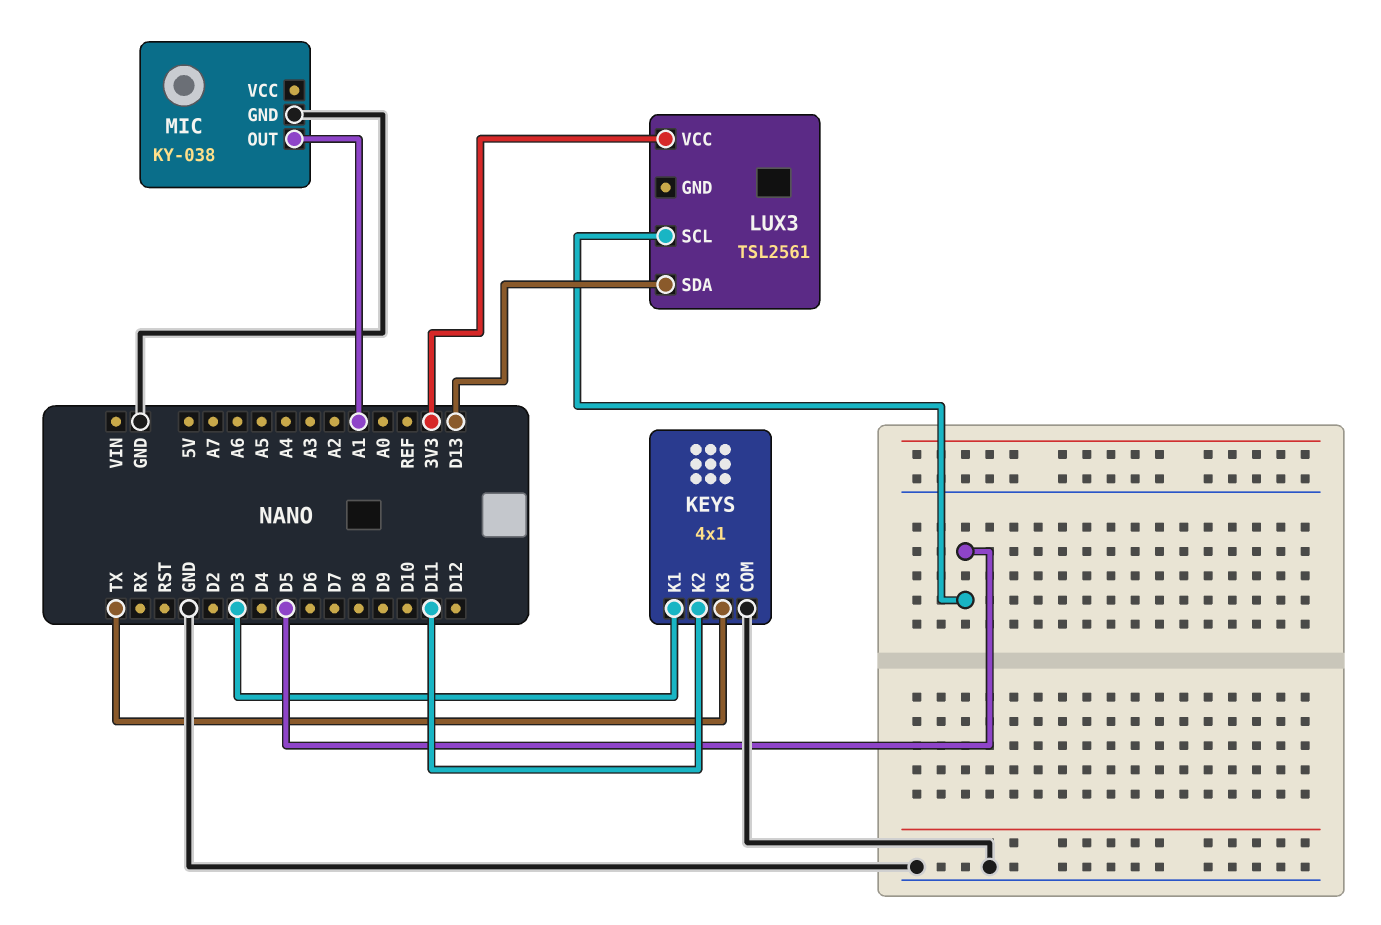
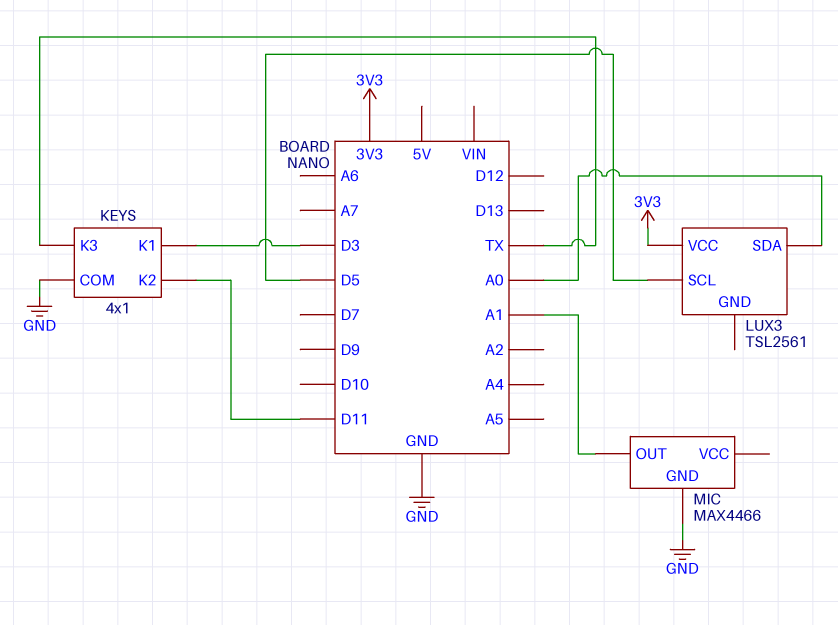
LUX3 pin SDA: D13 -> A0
MIC: KY-038 -> MAX4466

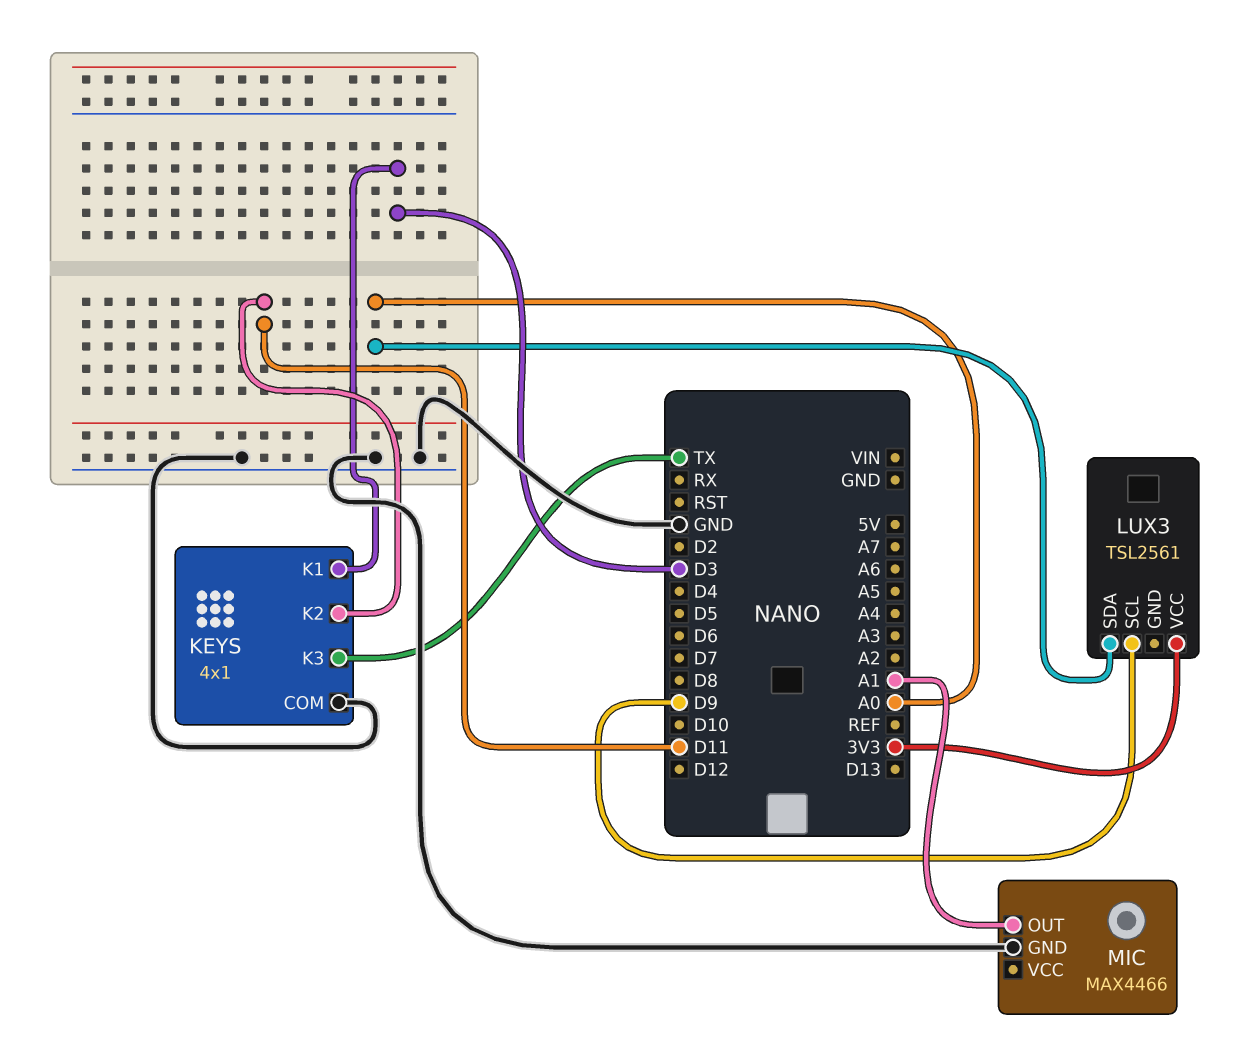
LUX3 pin SCL: D5 -> D9

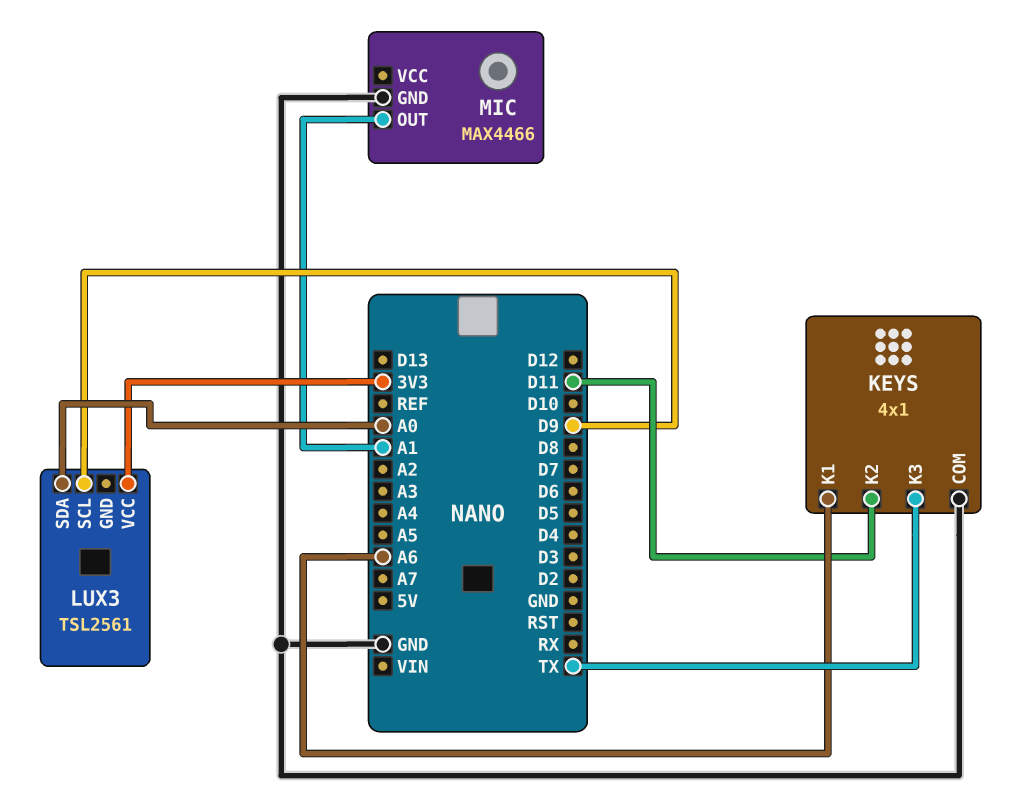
KEYS pin K1: D3 -> A6

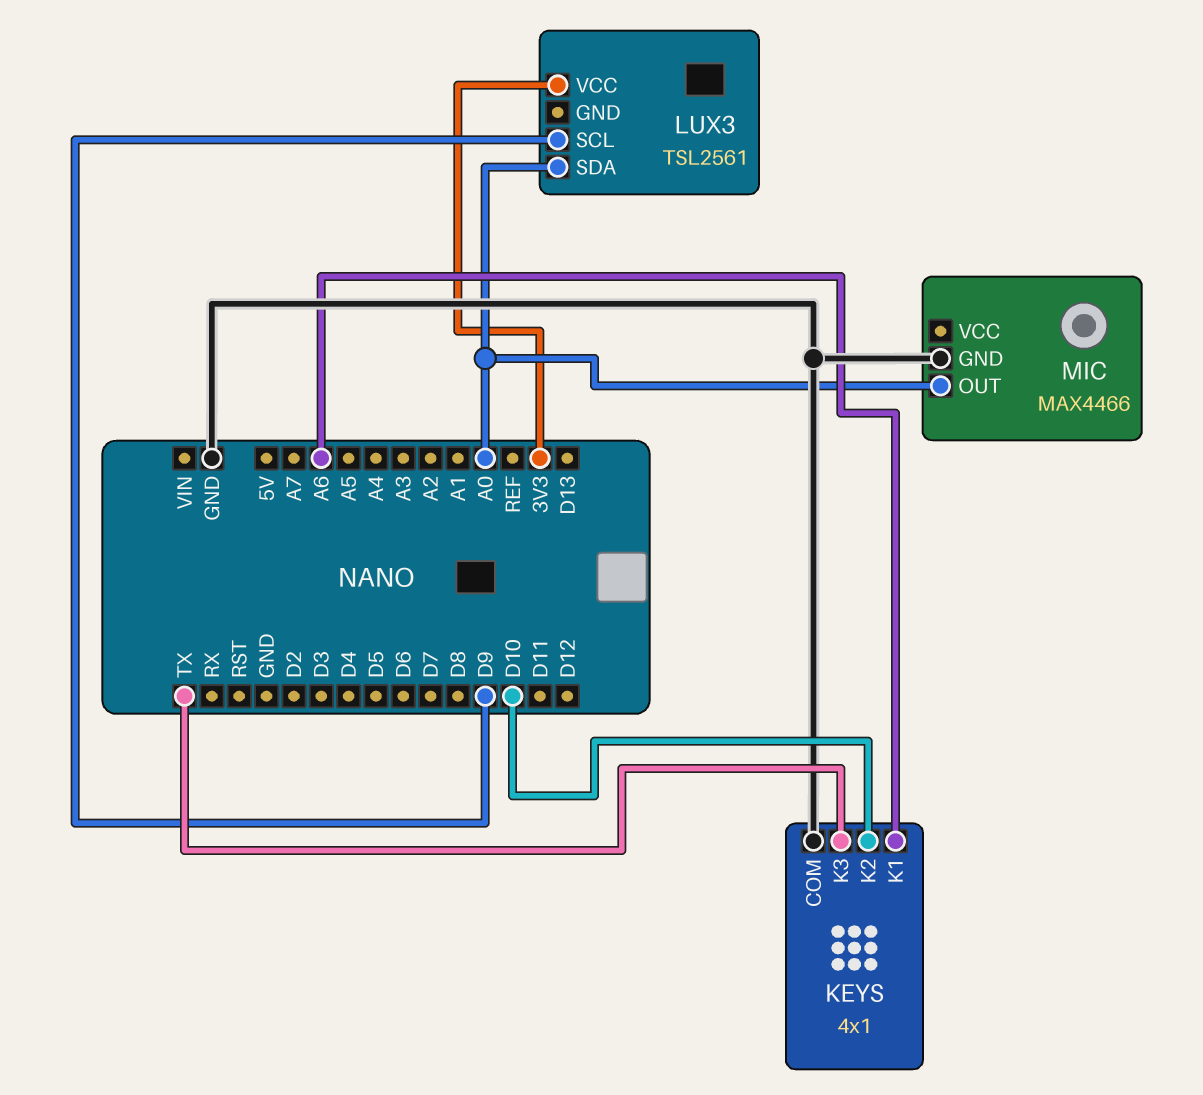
KEYS pin K2: D11 -> D10
MIC pin OUT: A1 -> A0

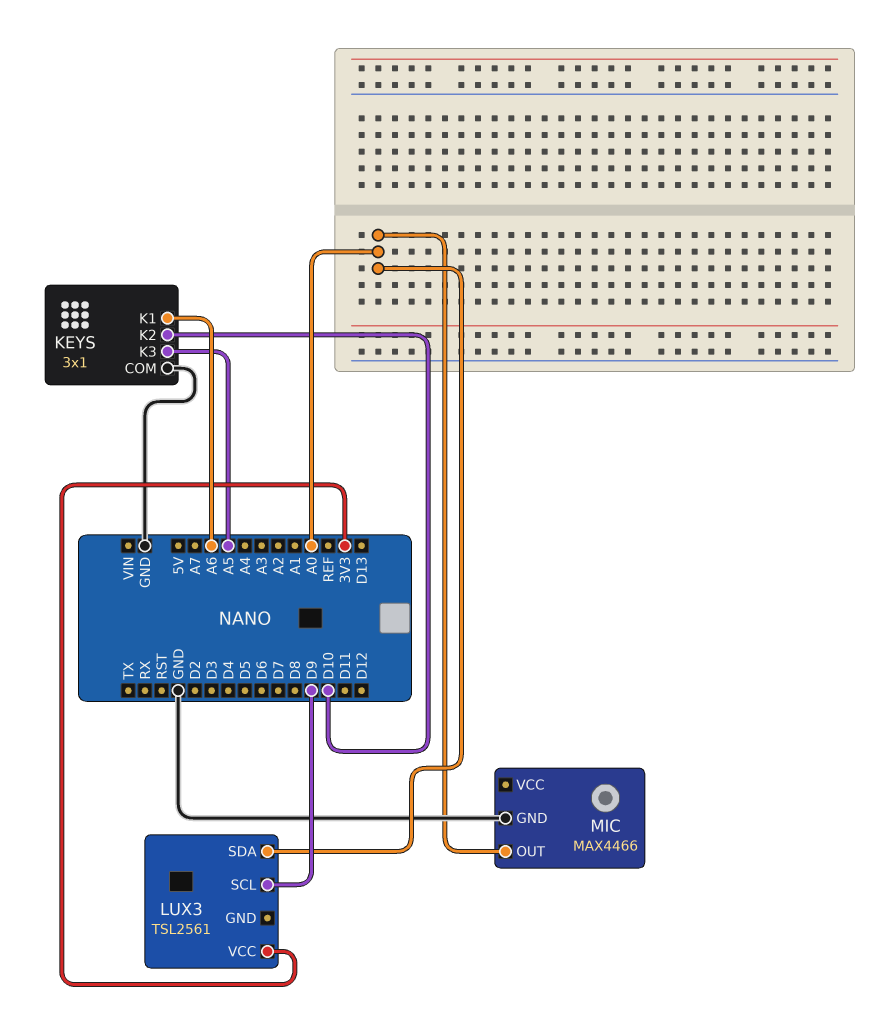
KEYS: 4x1 -> 3x1
KEYS pin K3: TX -> A5

